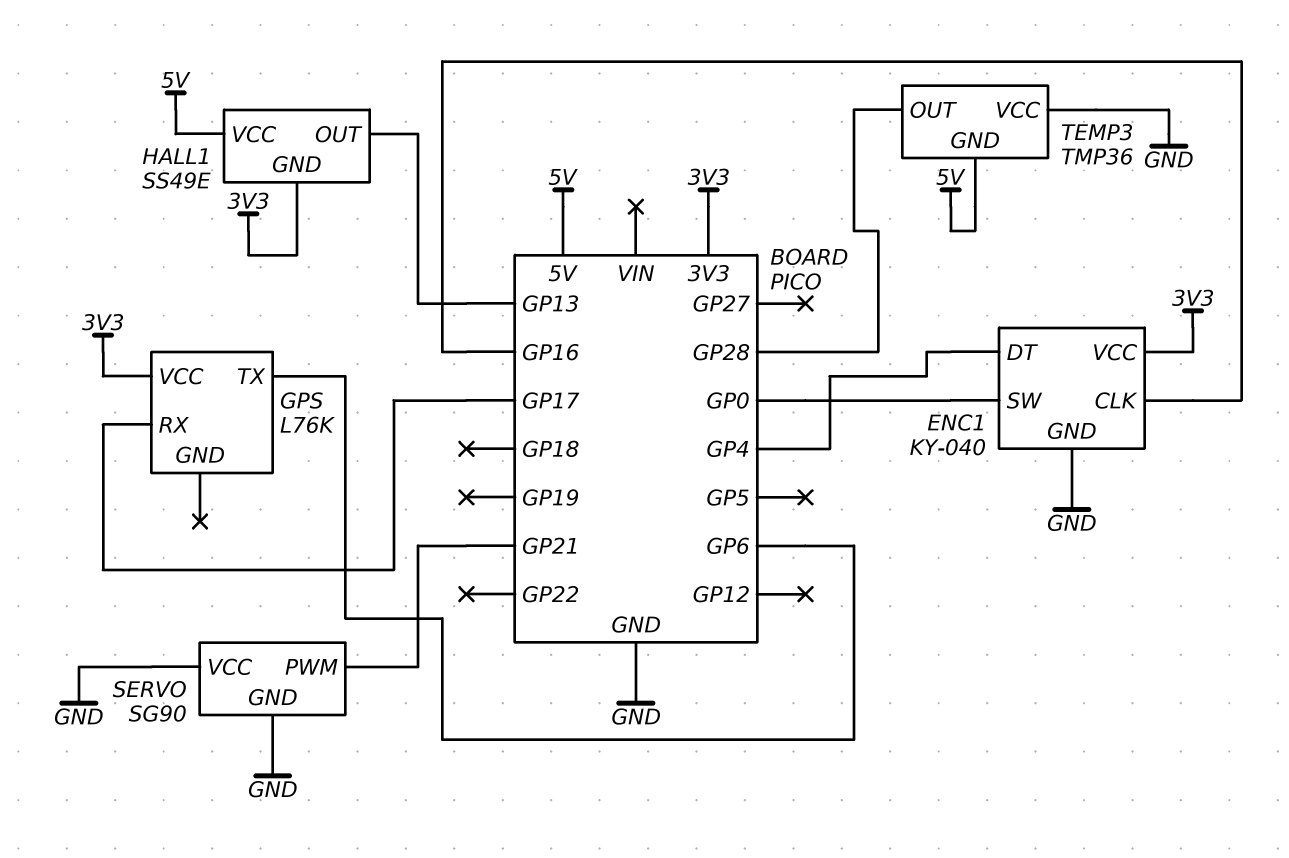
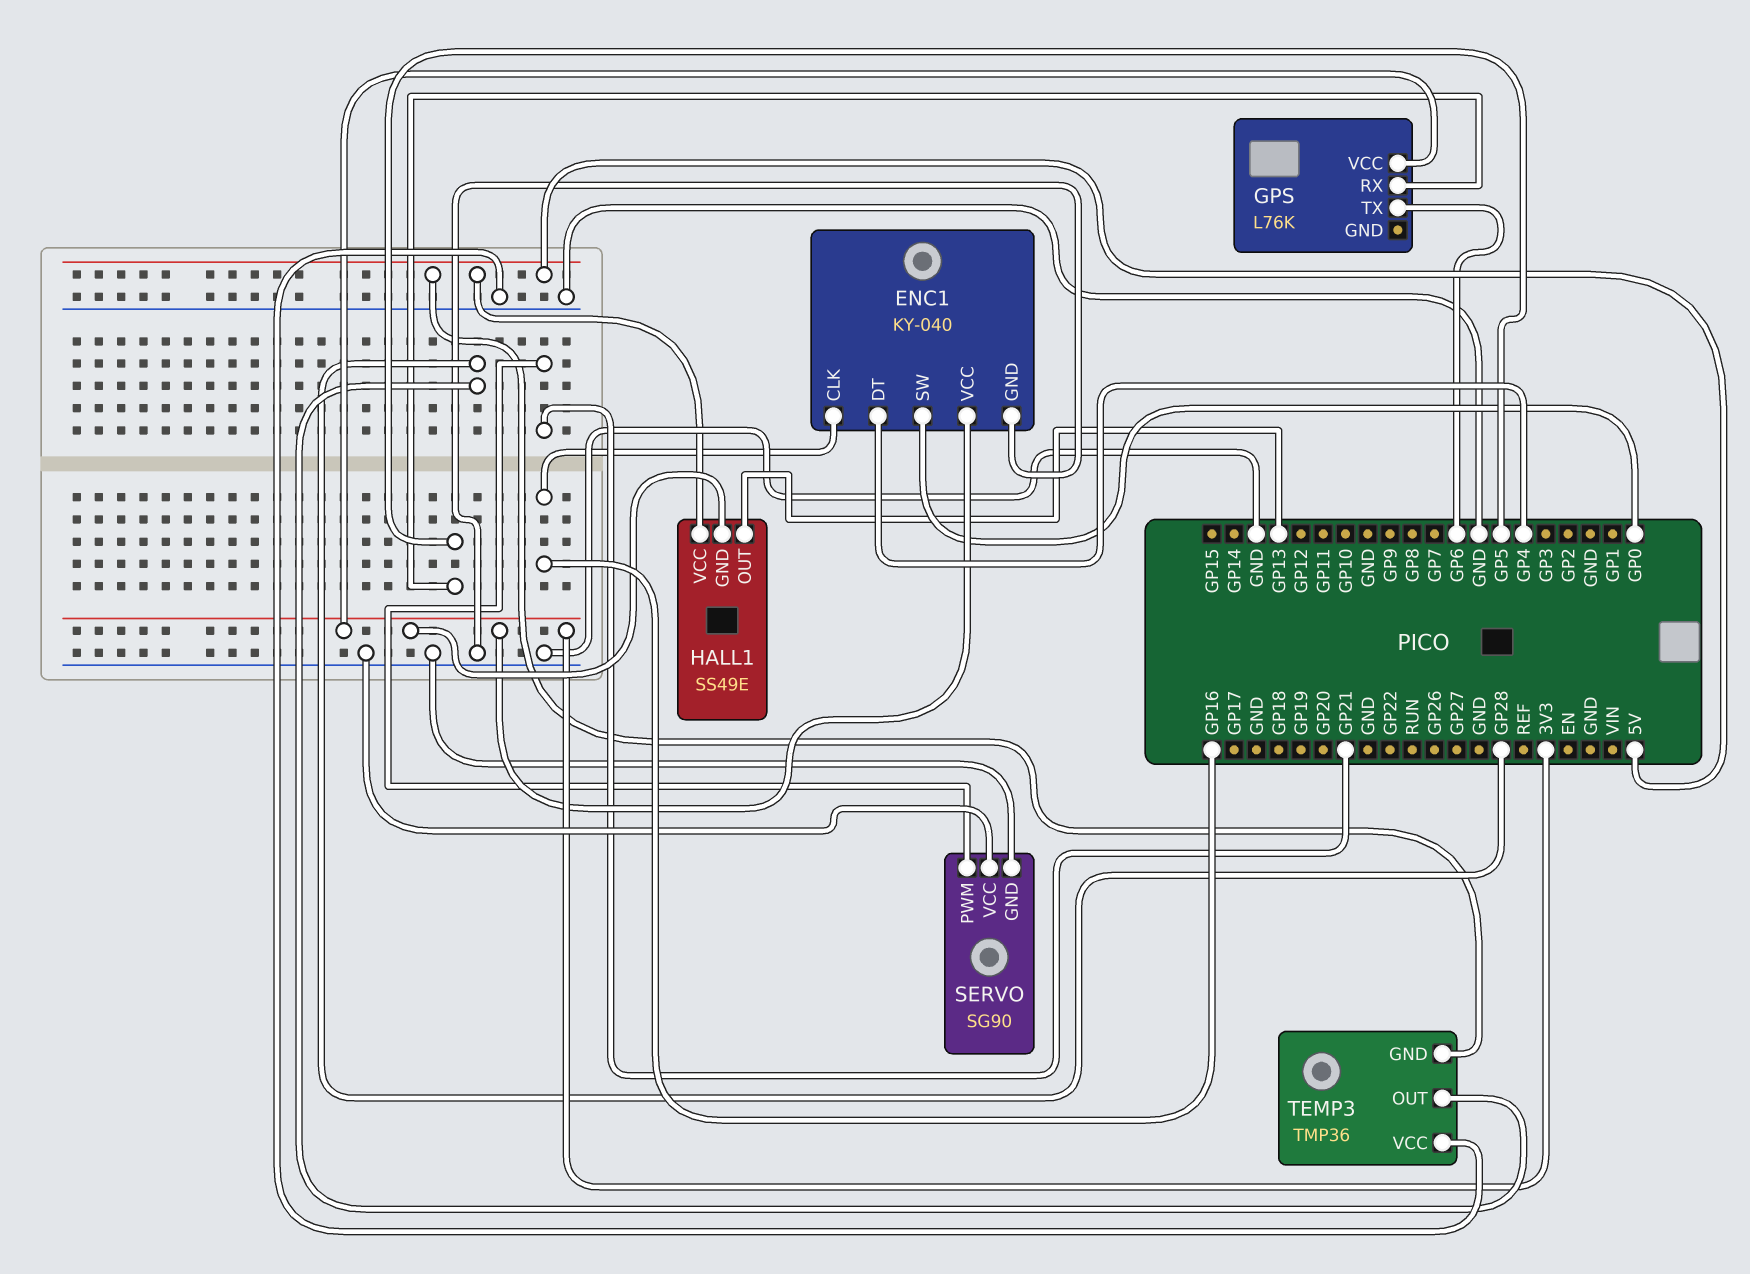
GPS pin RX: GP17 -> GP5

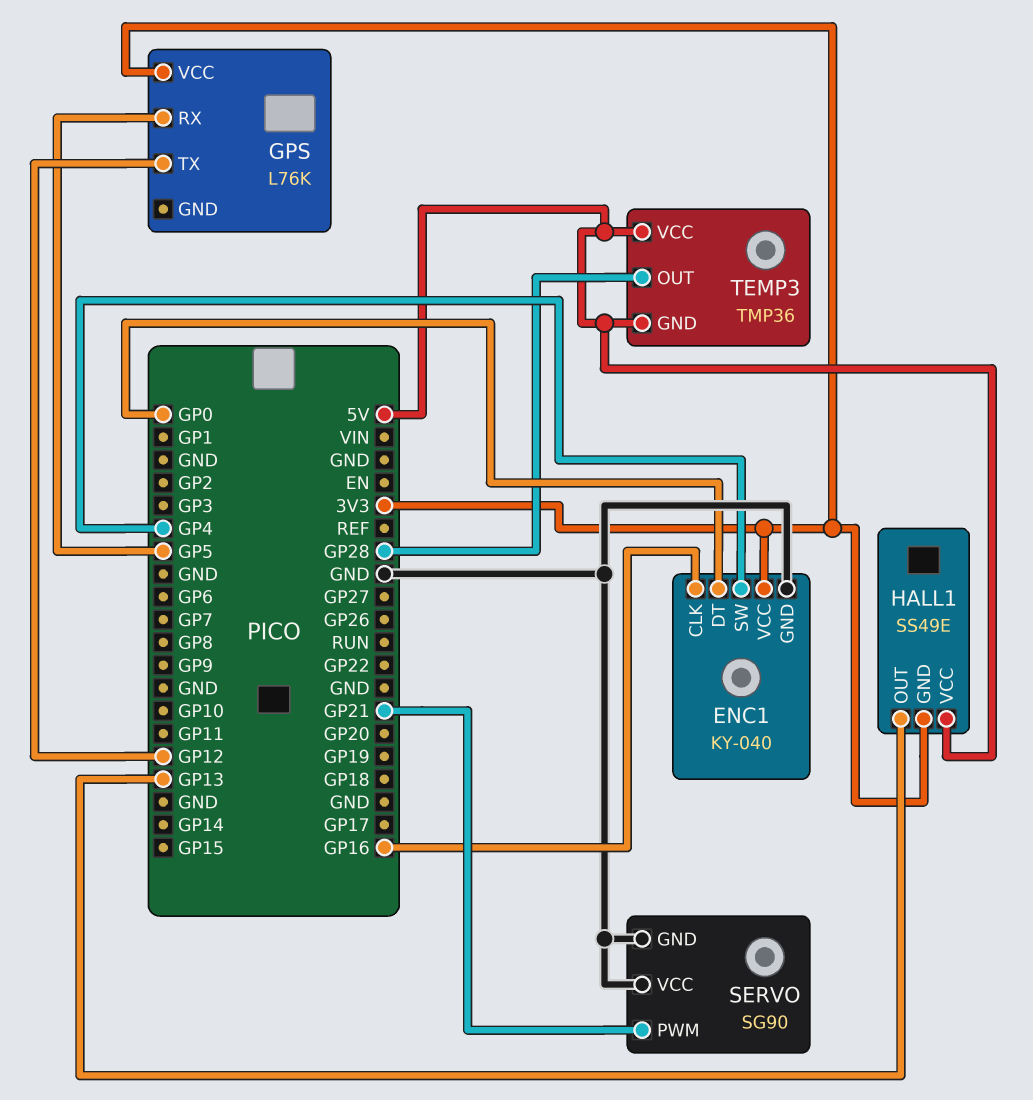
ENC1 pin DT: GP4 -> GP0
ENC1 pin SW: GP0 -> GP4
GPS pin TX: GP6 -> GP12
TEMP3 pin VCC: GND -> 5V

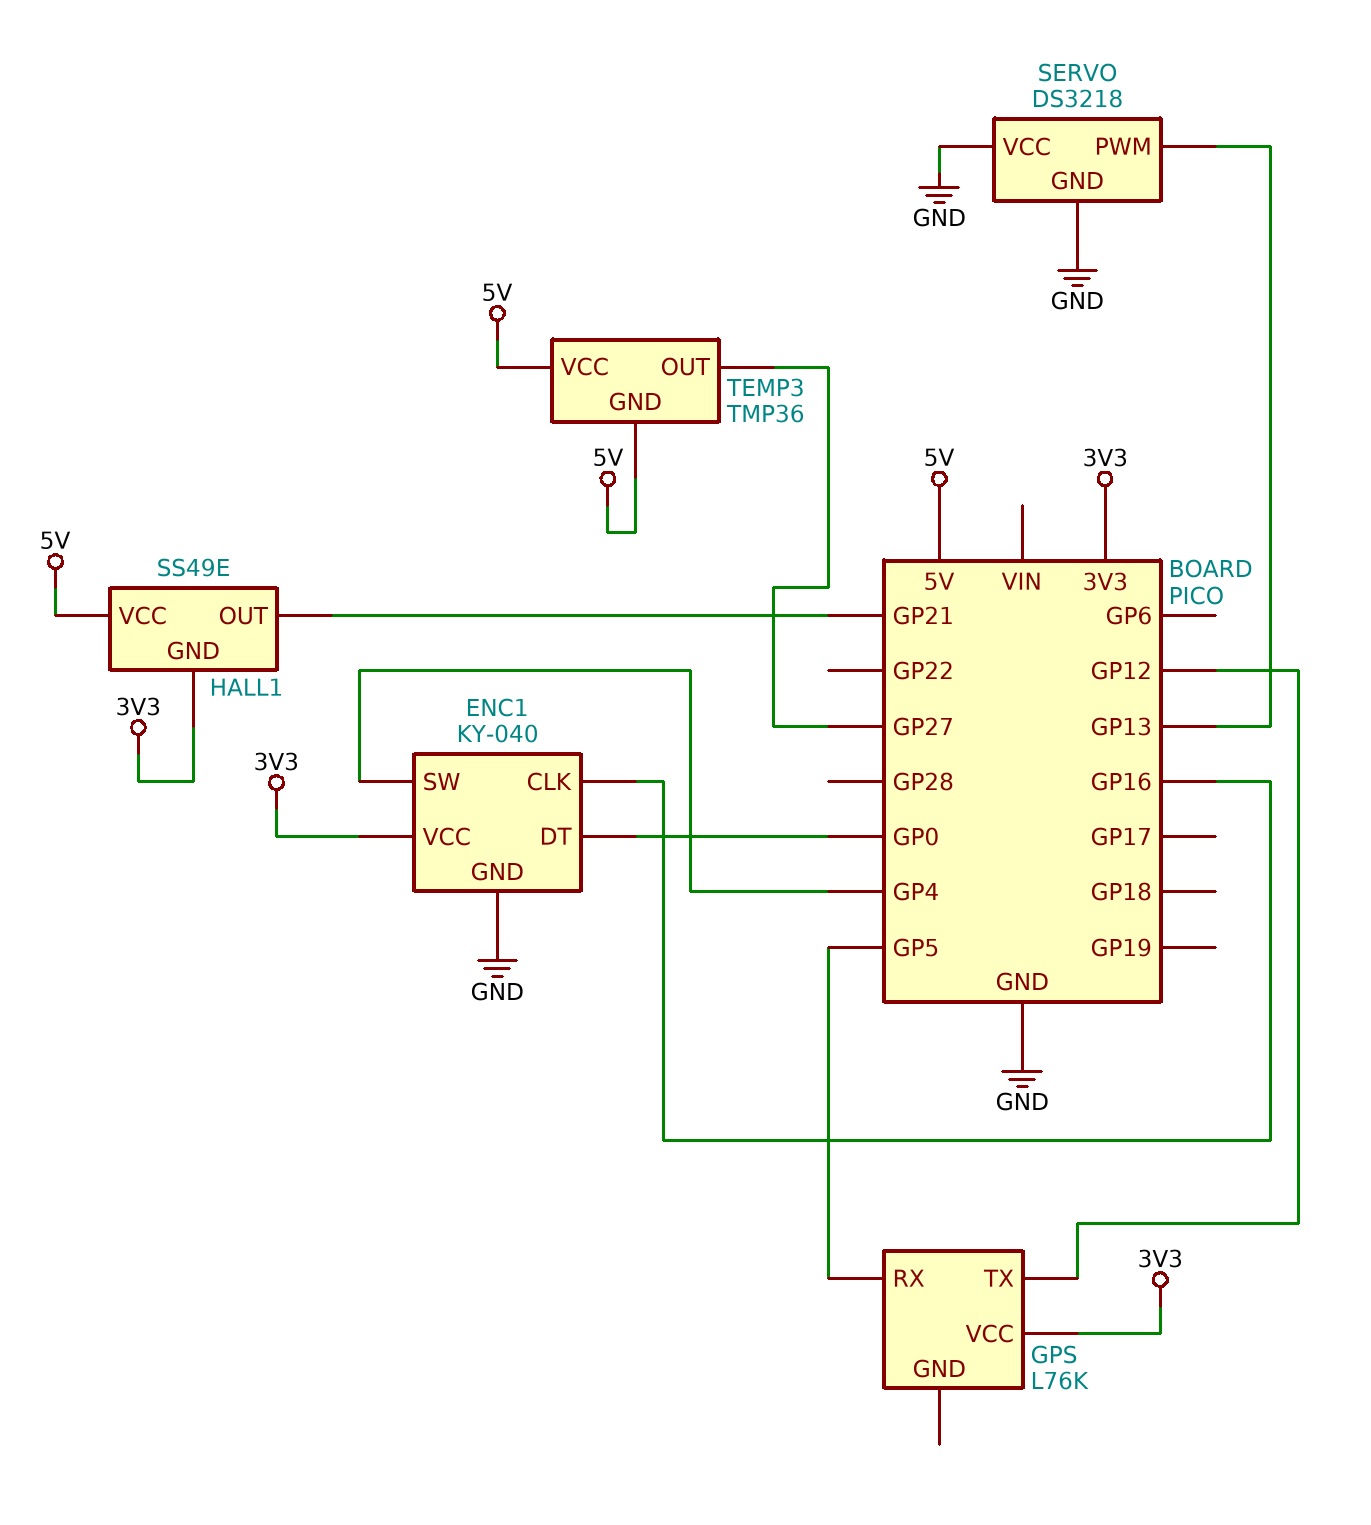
HALL1 pin OUT: GP13 -> GP21
SERVO: SG90 -> DS3218
SERVO pin PWM: GP21 -> GP13
TEMP3 pin OUT: GP28 -> GP27

